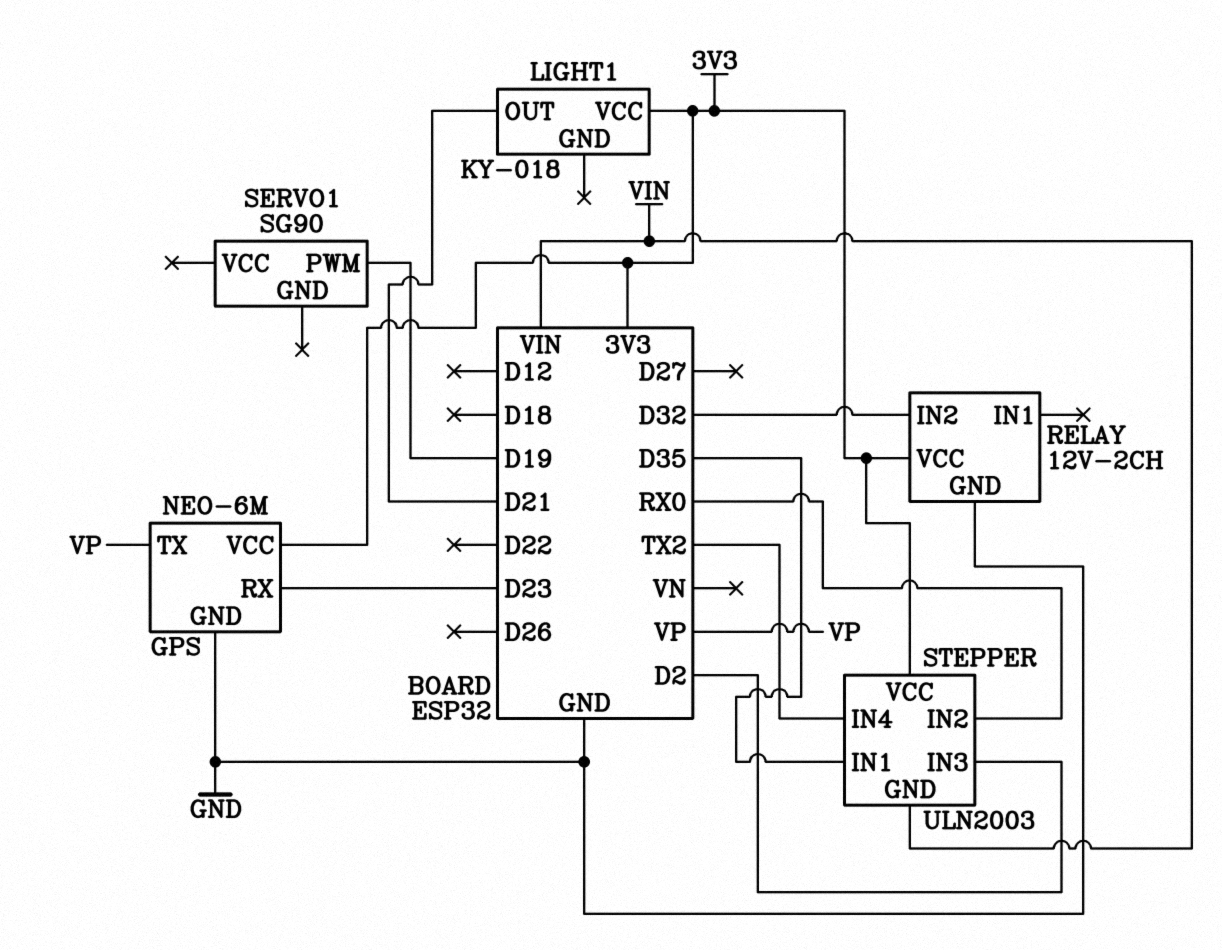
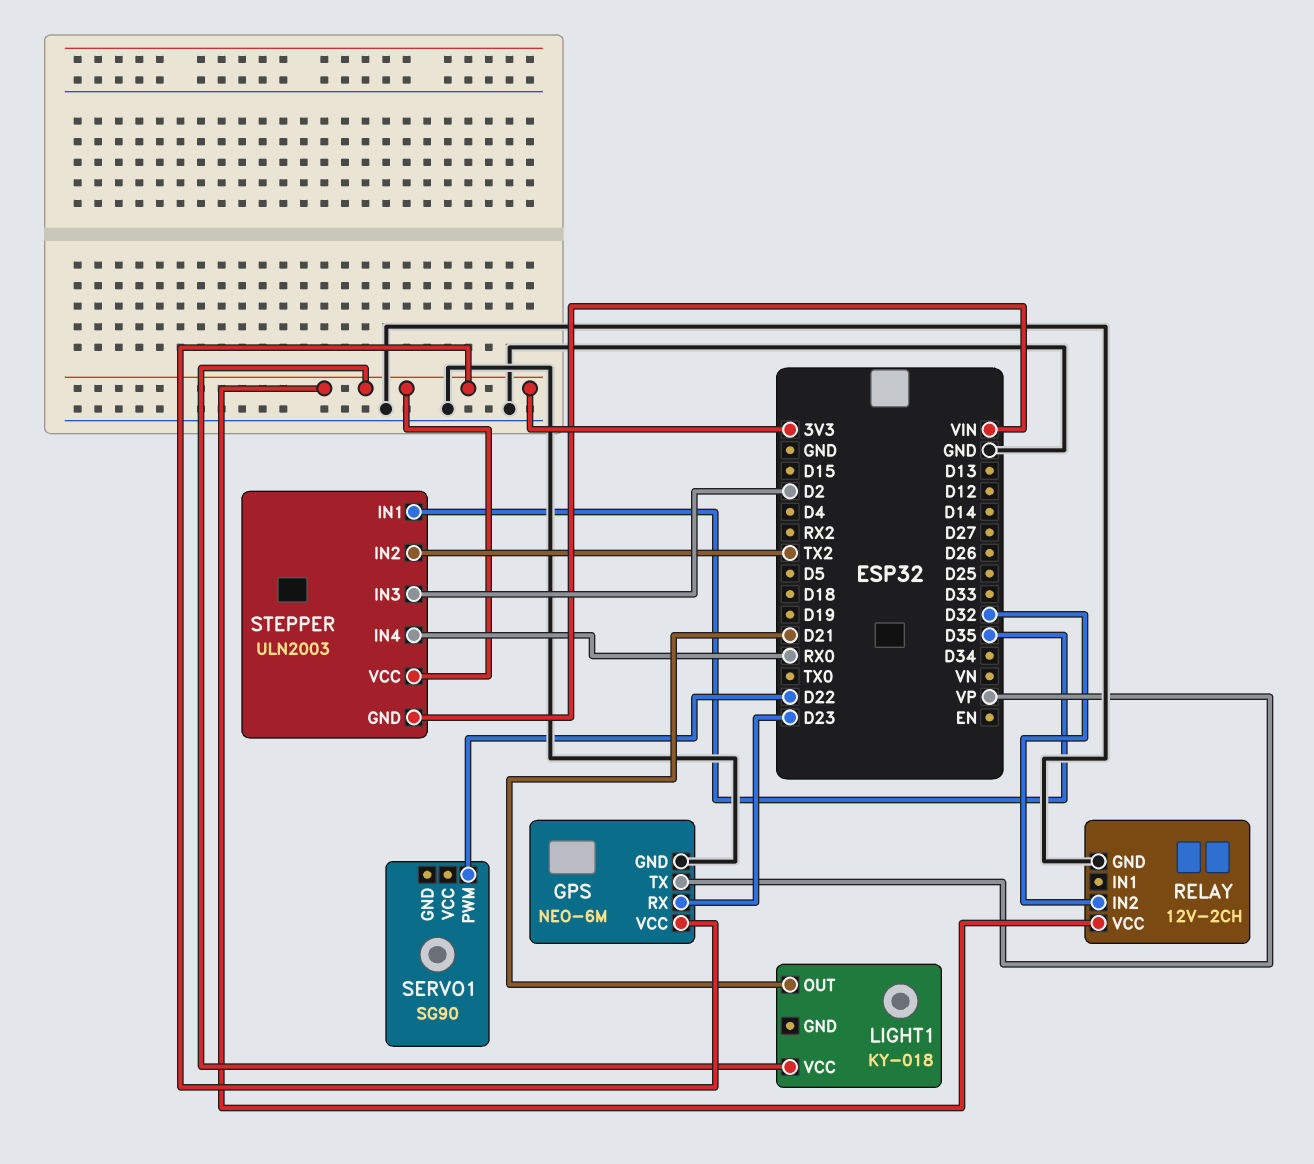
SERVO1 pin PWM: D19 -> D22
STEPPER pin IN2: RX0 -> TX2
STEPPER pin IN4: TX2 -> RX0

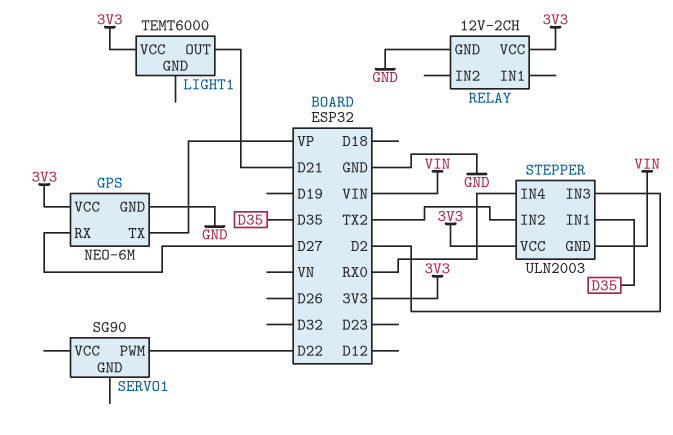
GPS pin RX: D23 -> D27
LIGHT1: KY-018 -> TEMT6000
RELAY pin IN2: D32 -> none

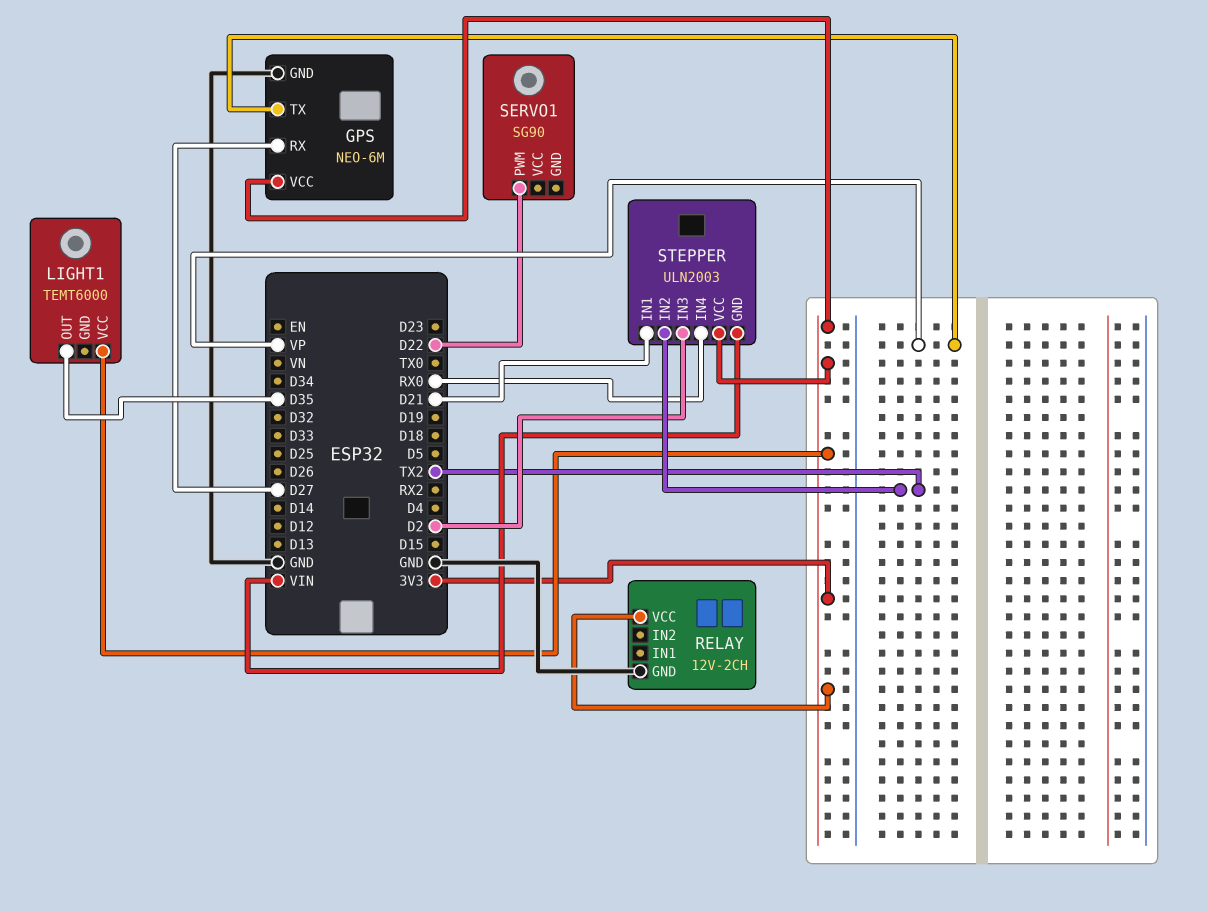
LIGHT1 pin OUT: D21 -> D35
STEPPER pin IN1: D35 -> D21

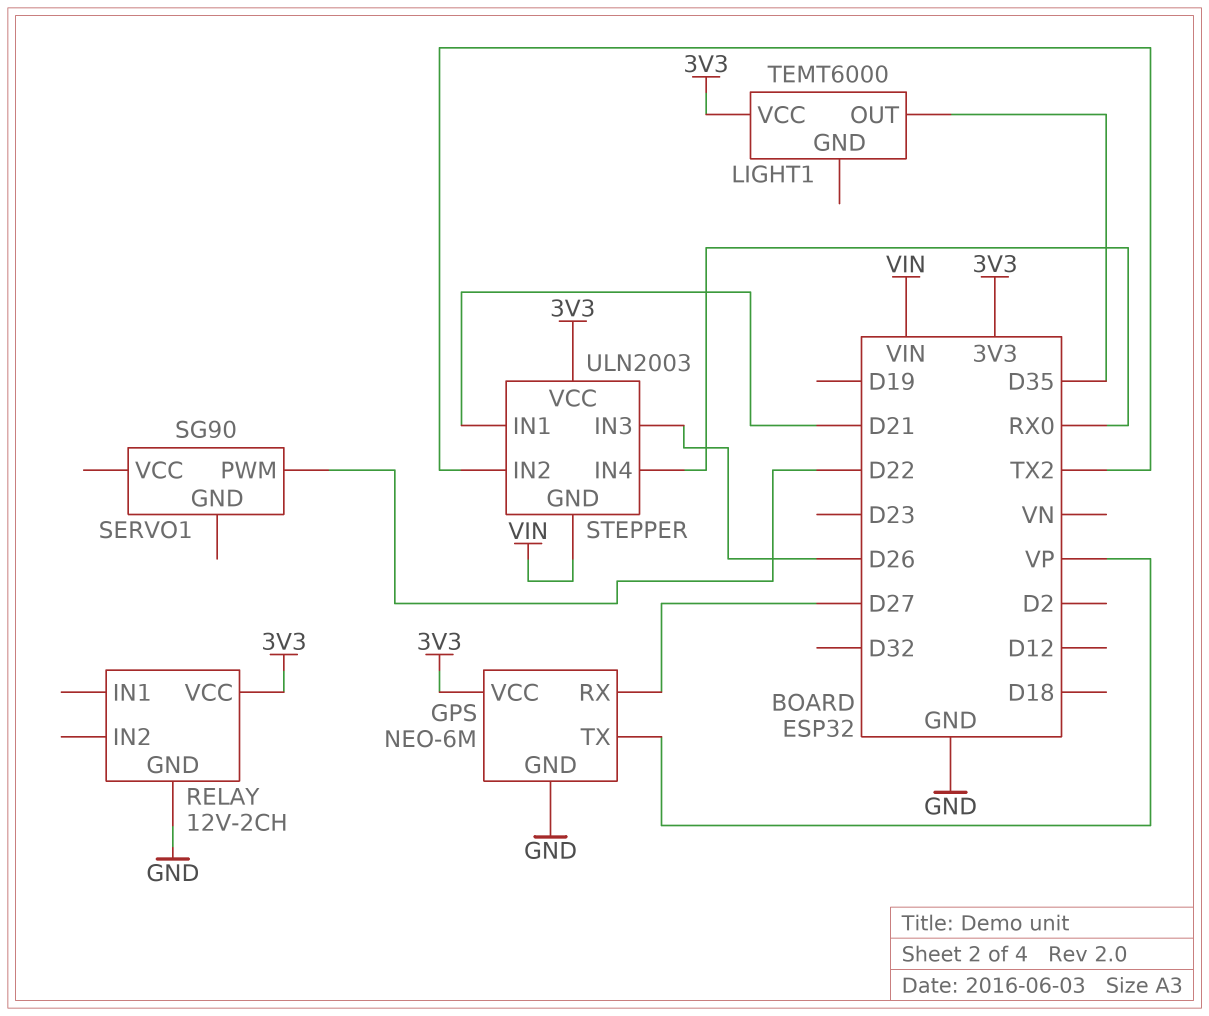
STEPPER pin IN3: D2 -> D26

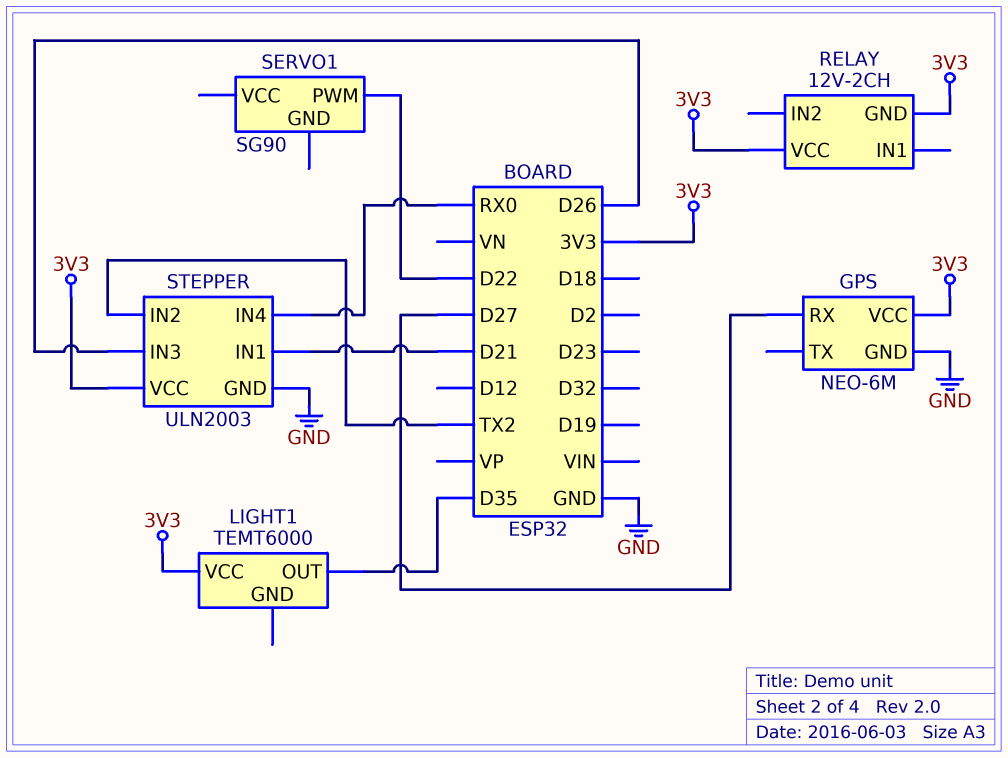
GPS pin TX: VP -> none
RELAY pin GND: GND -> 3V3
STEPPER pin GND: VIN -> GND

